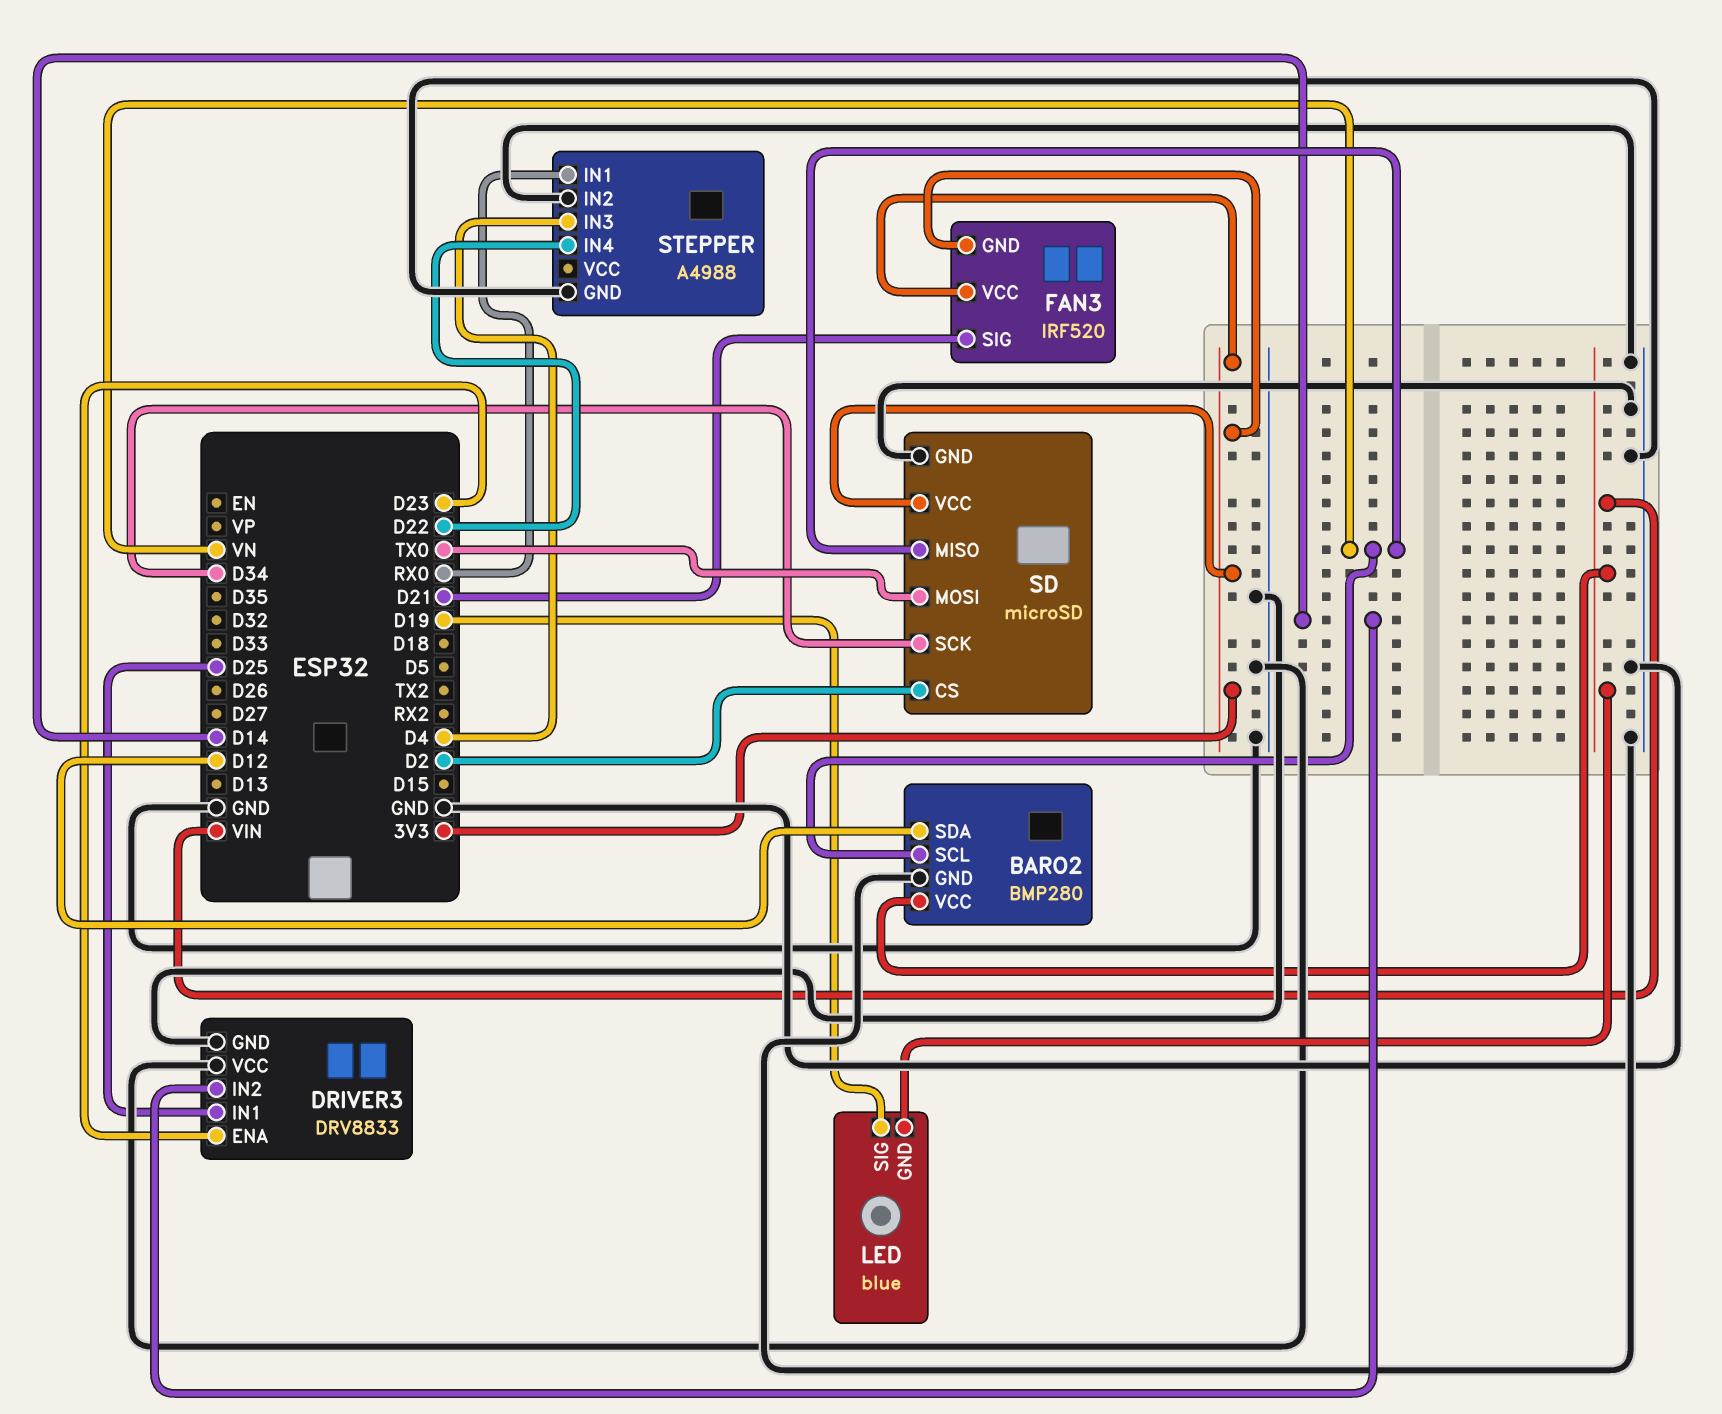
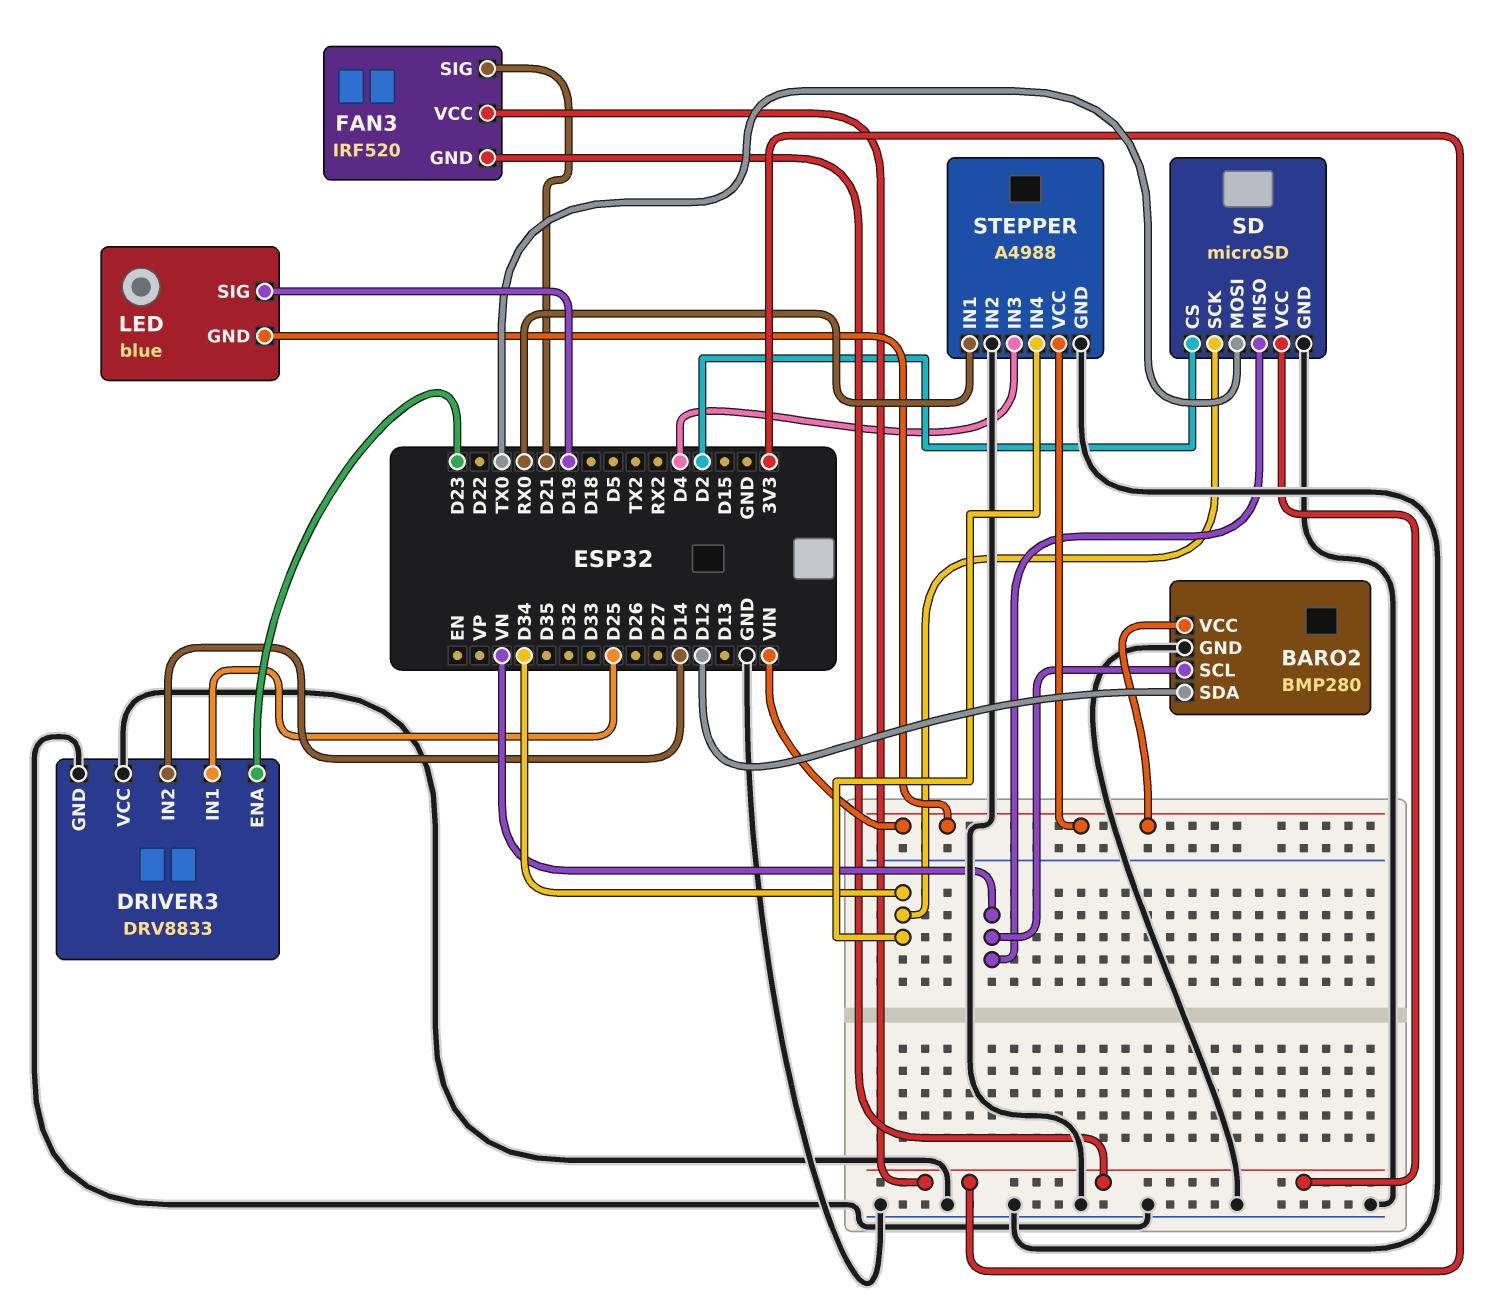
STEPPER pin IN4: D22 -> D34
STEPPER pin VCC: none -> VIN

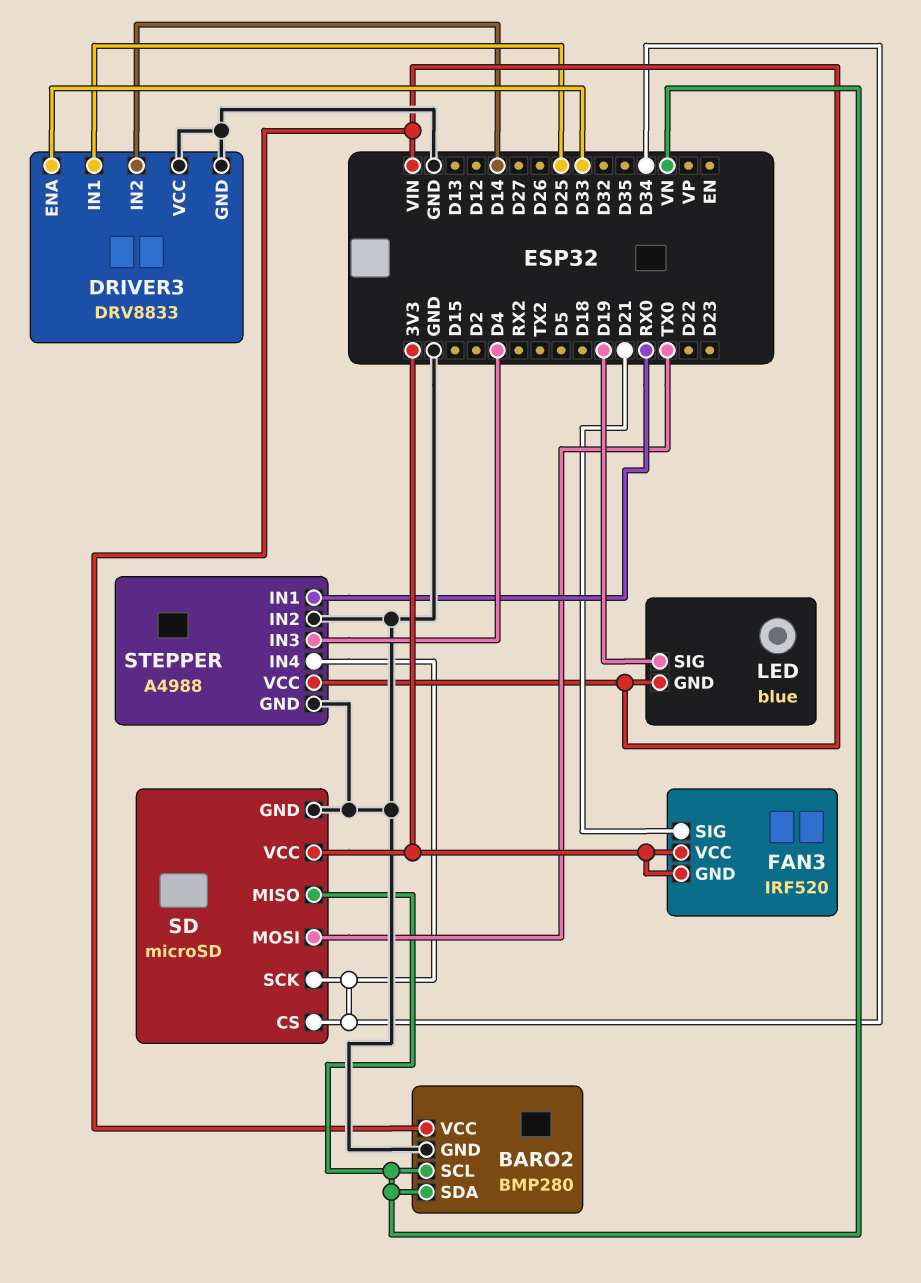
BARO2 pin SDA: D12 -> VN
DRIVER3 pin ENA: D23 -> D33
SD pin CS: D2 -> D34

